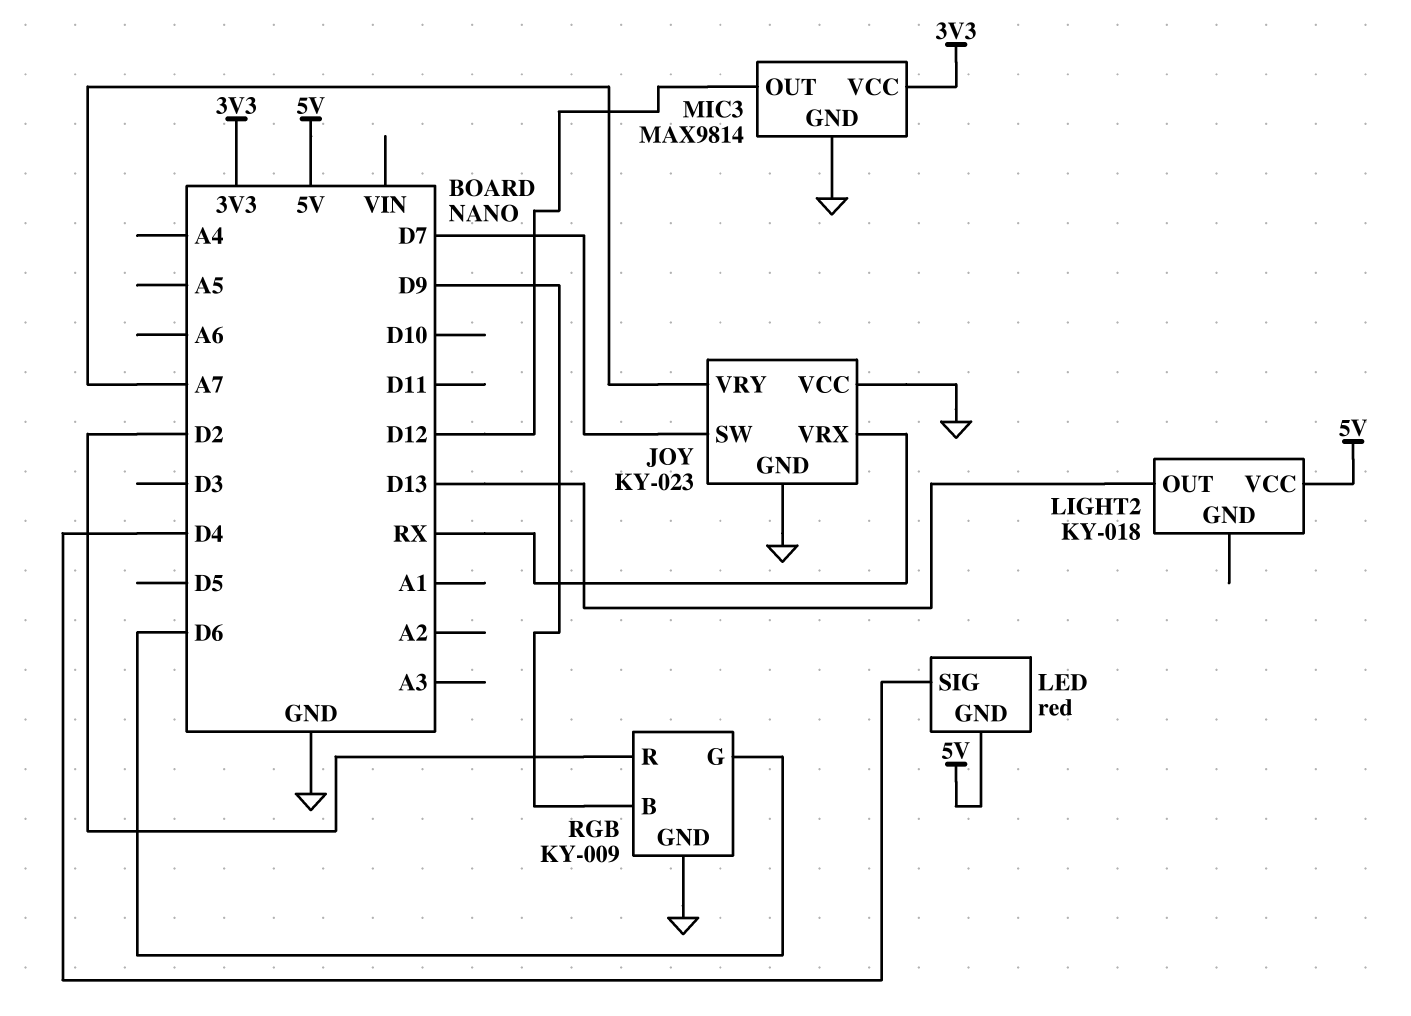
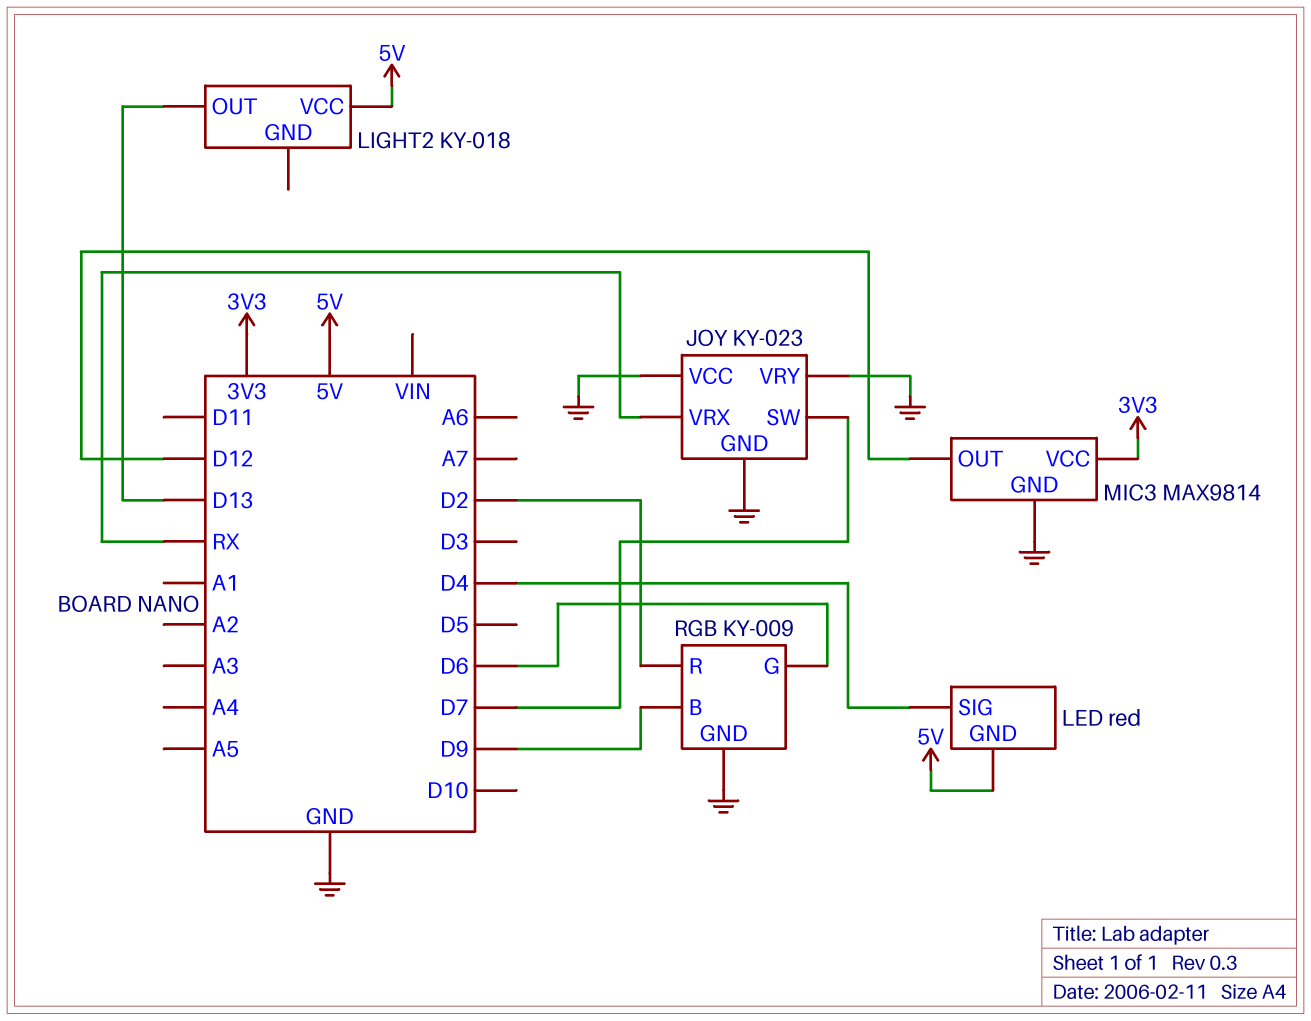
JOY pin VRY: A7 -> GND

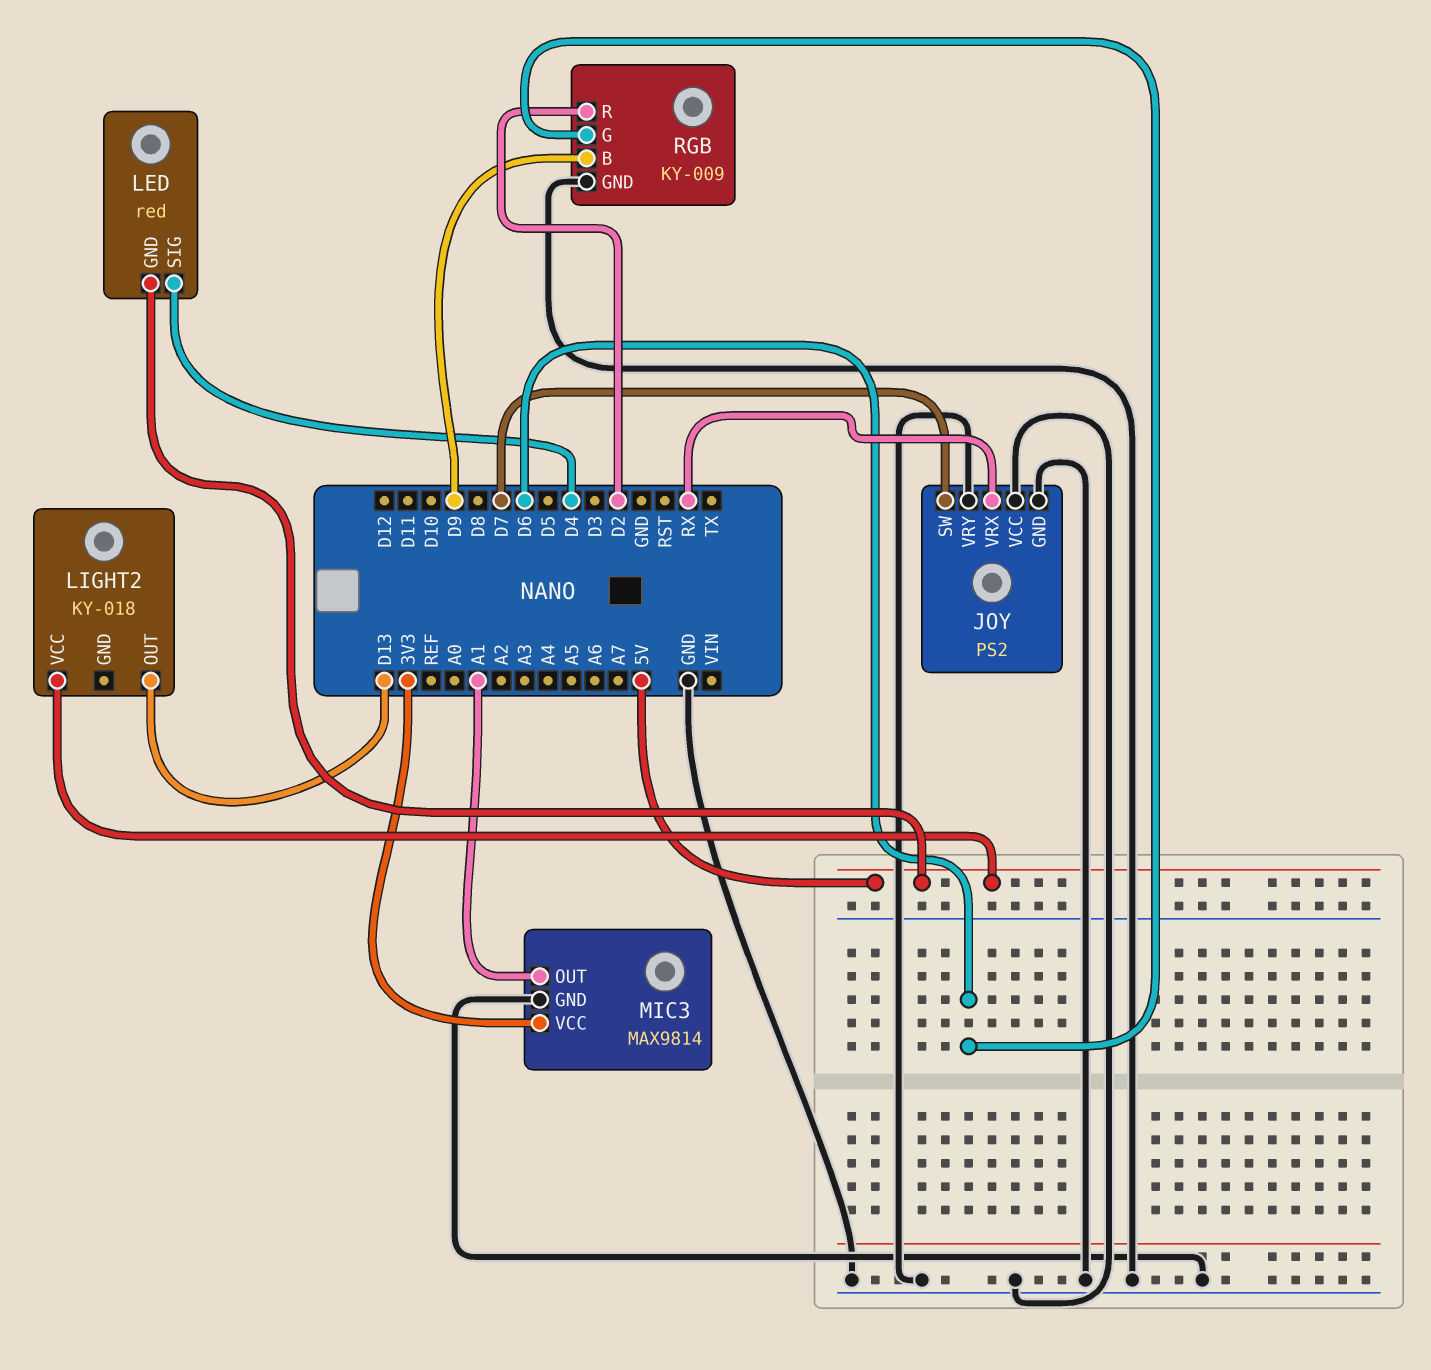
JOY: KY-023 -> PS2
MIC3 pin OUT: D12 -> A1

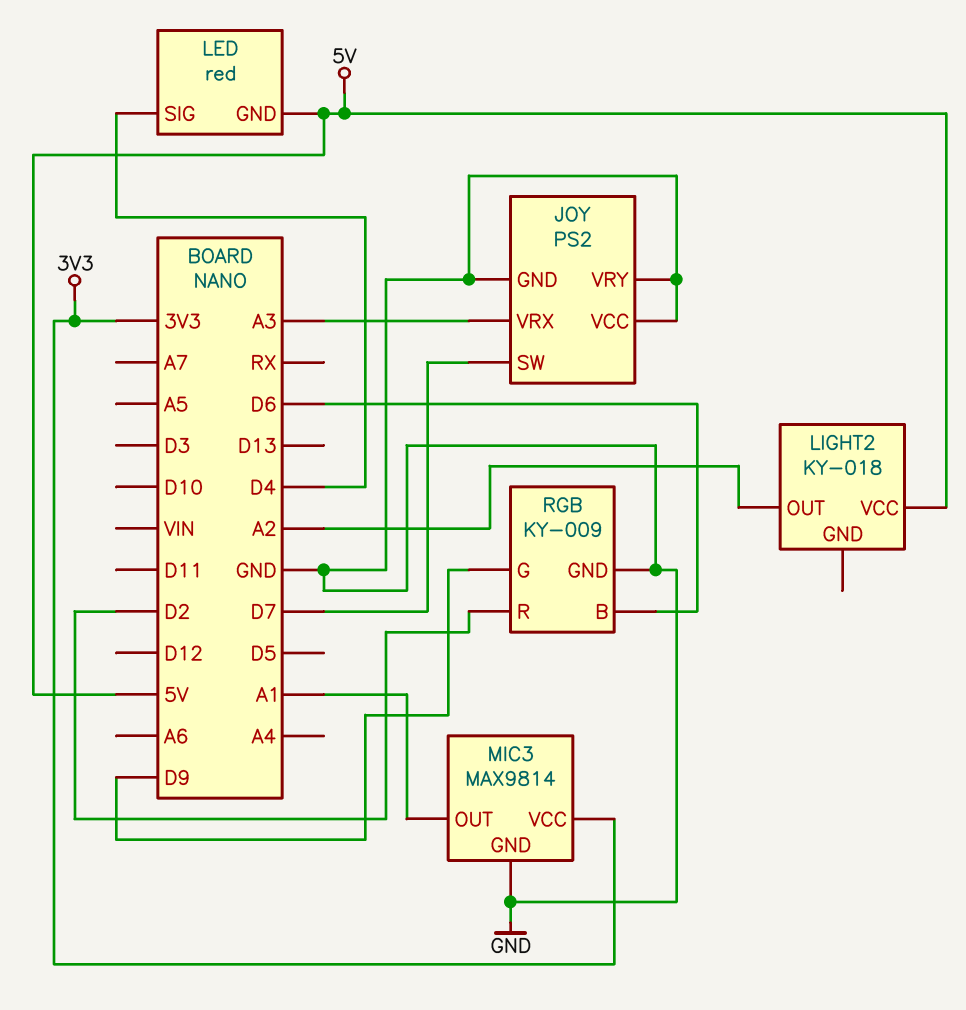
JOY pin VRX: RX -> A3
LIGHT2 pin OUT: D13 -> A2
RGB pin B: D9 -> D6
RGB pin G: D6 -> D9

